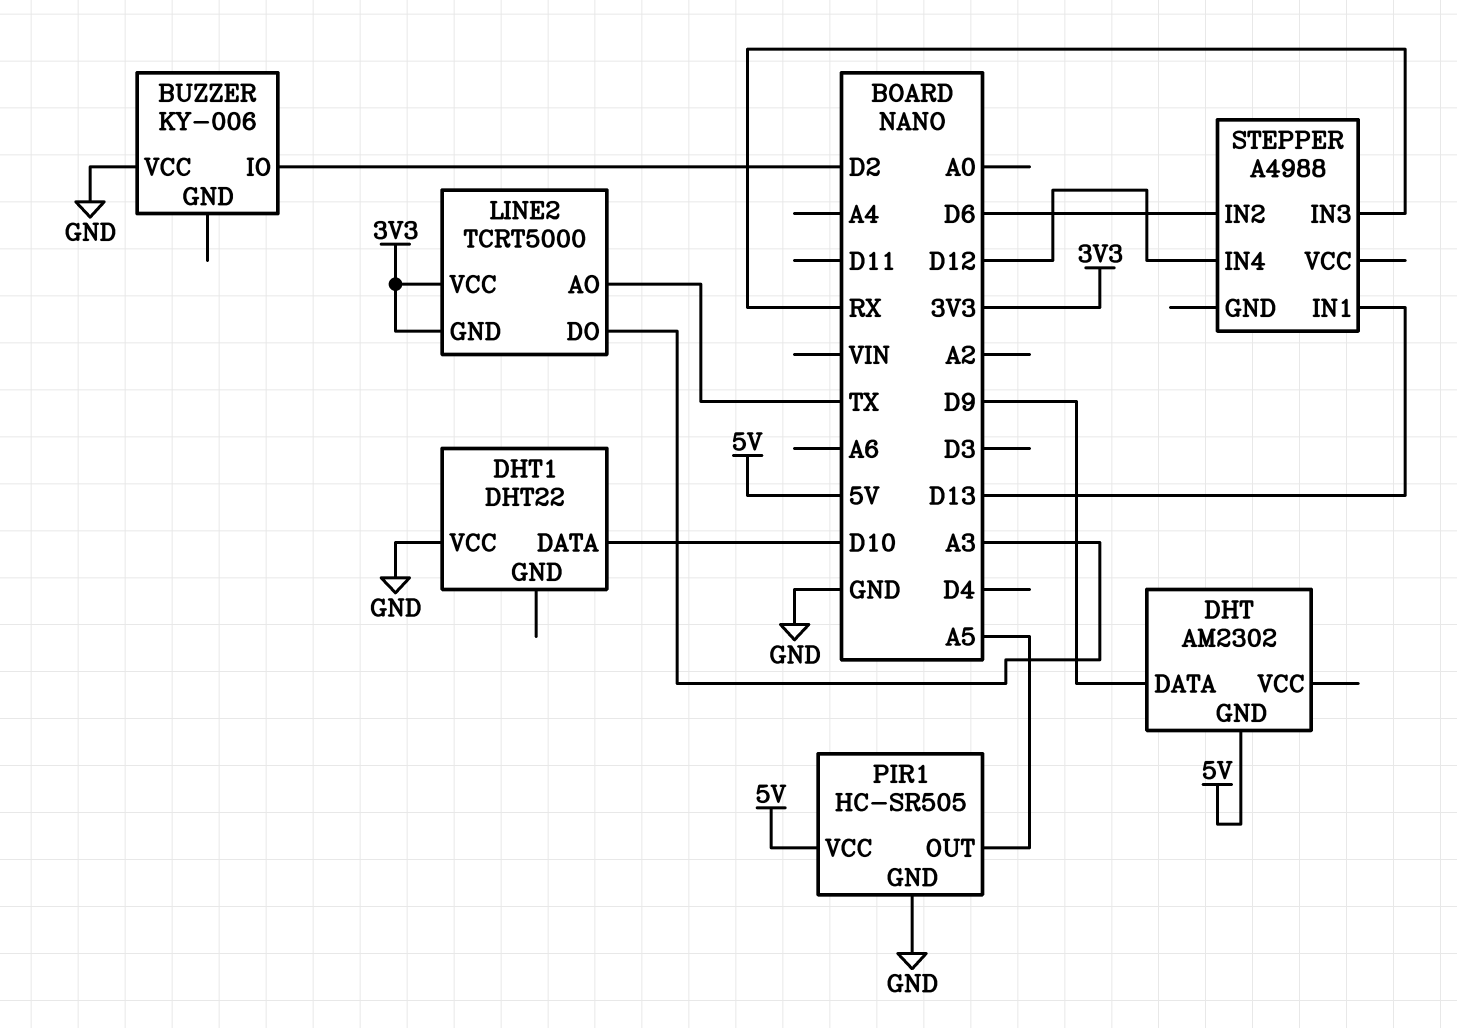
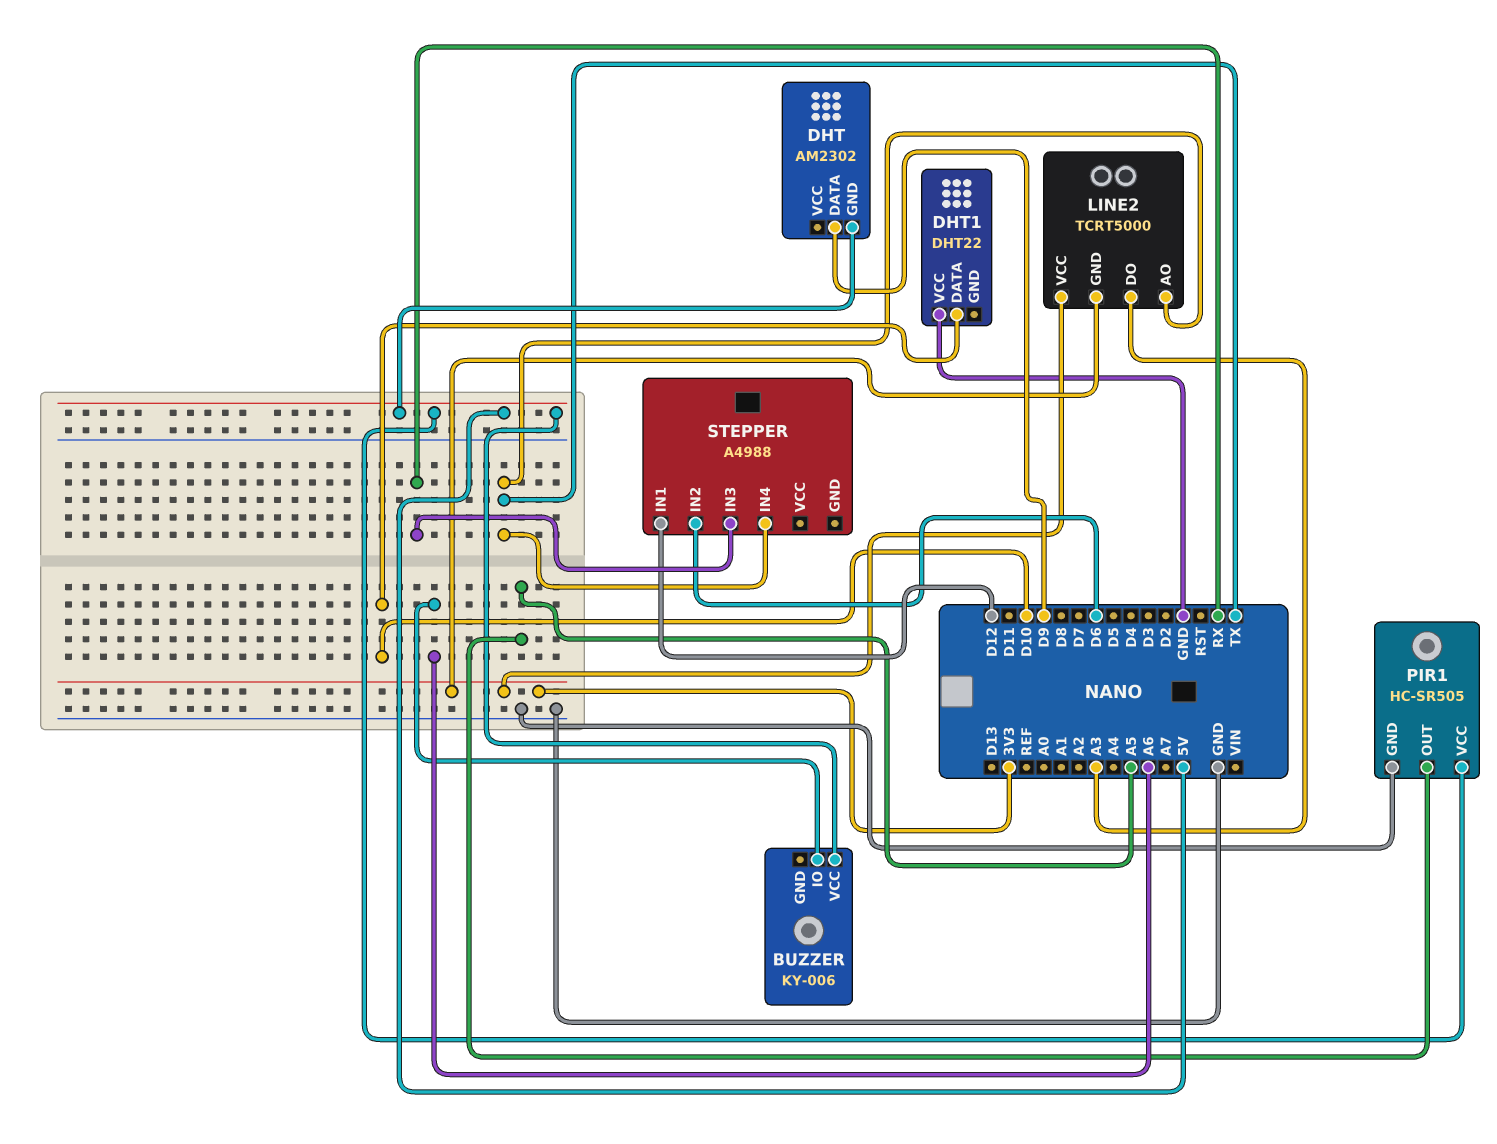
BUZZER pin IO: D2 -> A6
BUZZER pin VCC: GND -> 5V
STEPPER pin IN1: D13 -> D12
STEPPER pin IN4: D12 -> TX

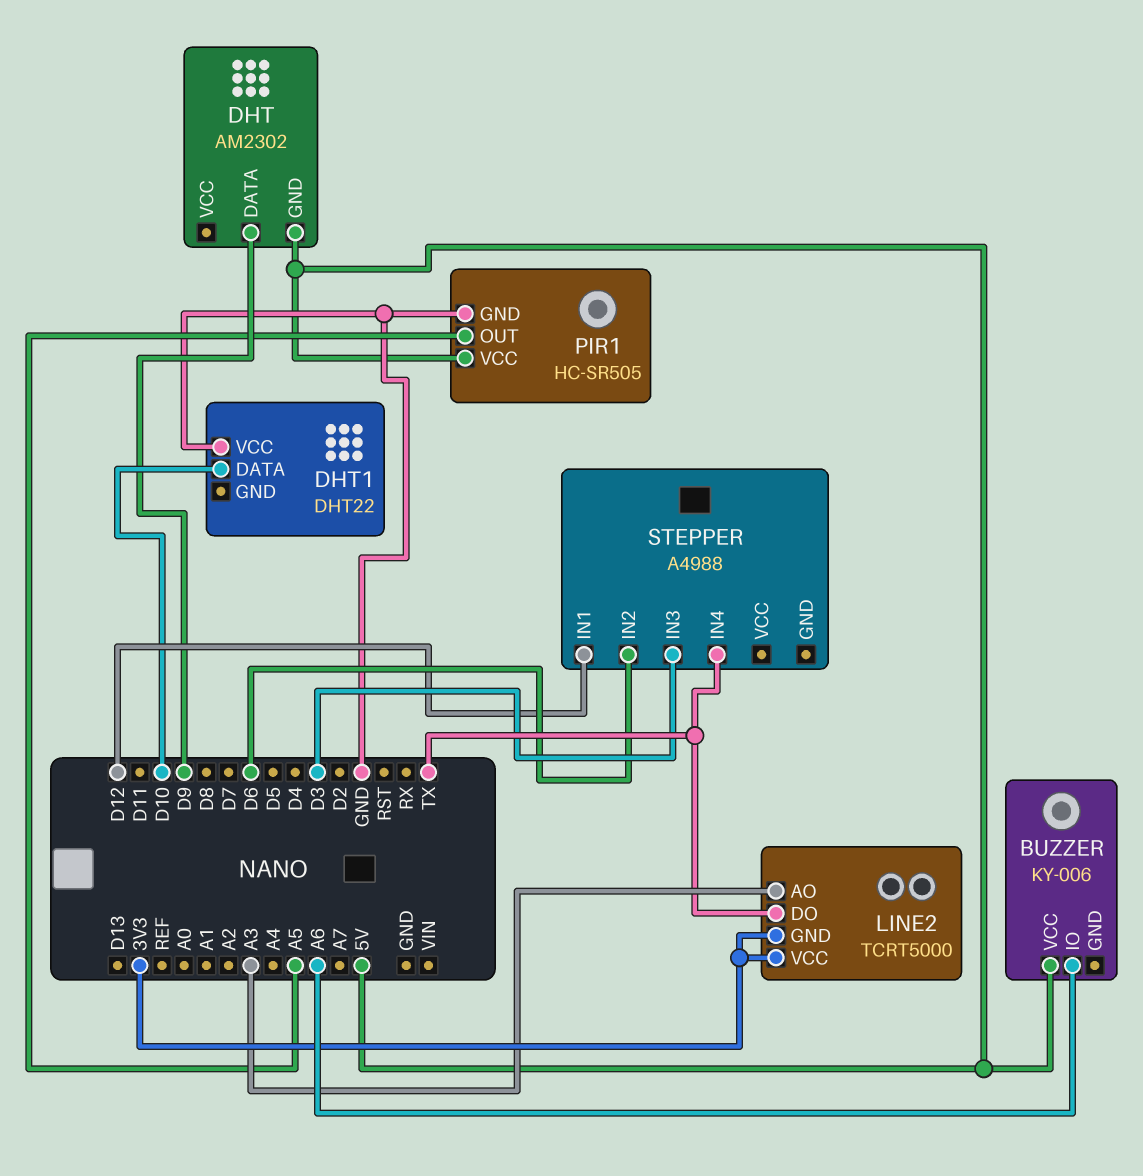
LINE2 pin AO: TX -> A3
LINE2 pin DO: A3 -> TX
STEPPER pin IN3: RX -> D3

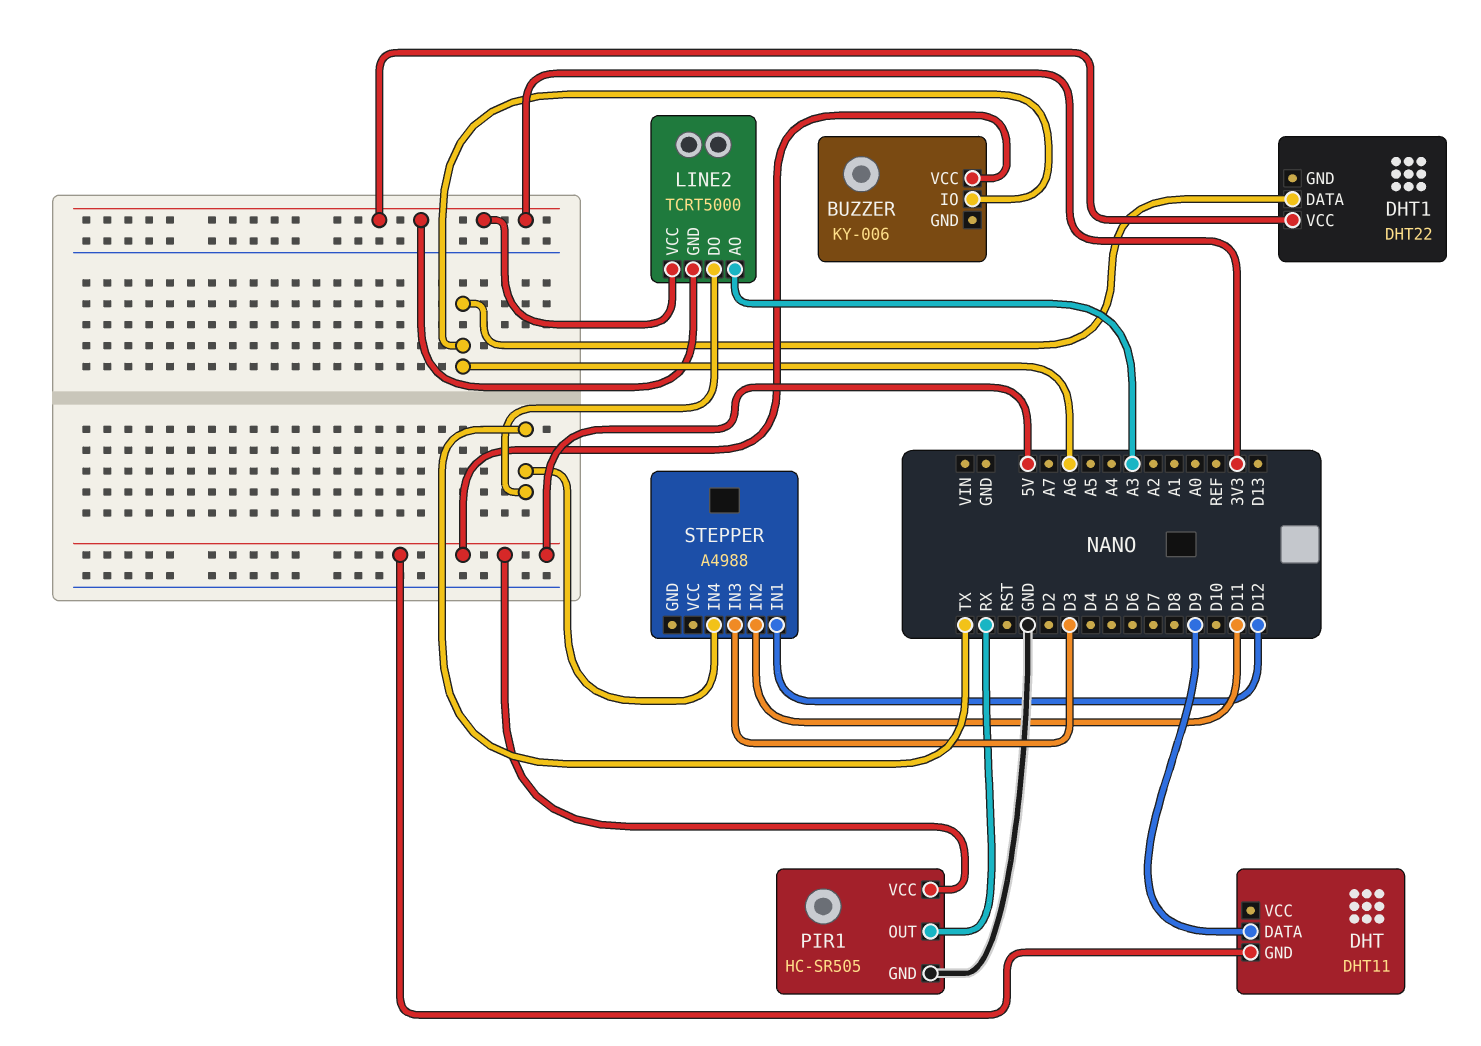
DHT: AM2302 -> DHT11
DHT1 pin DATA: D10 -> A6
DHT1 pin VCC: GND -> 3V3
PIR1 pin OUT: A5 -> RX
STEPPER pin IN2: D6 -> D11

